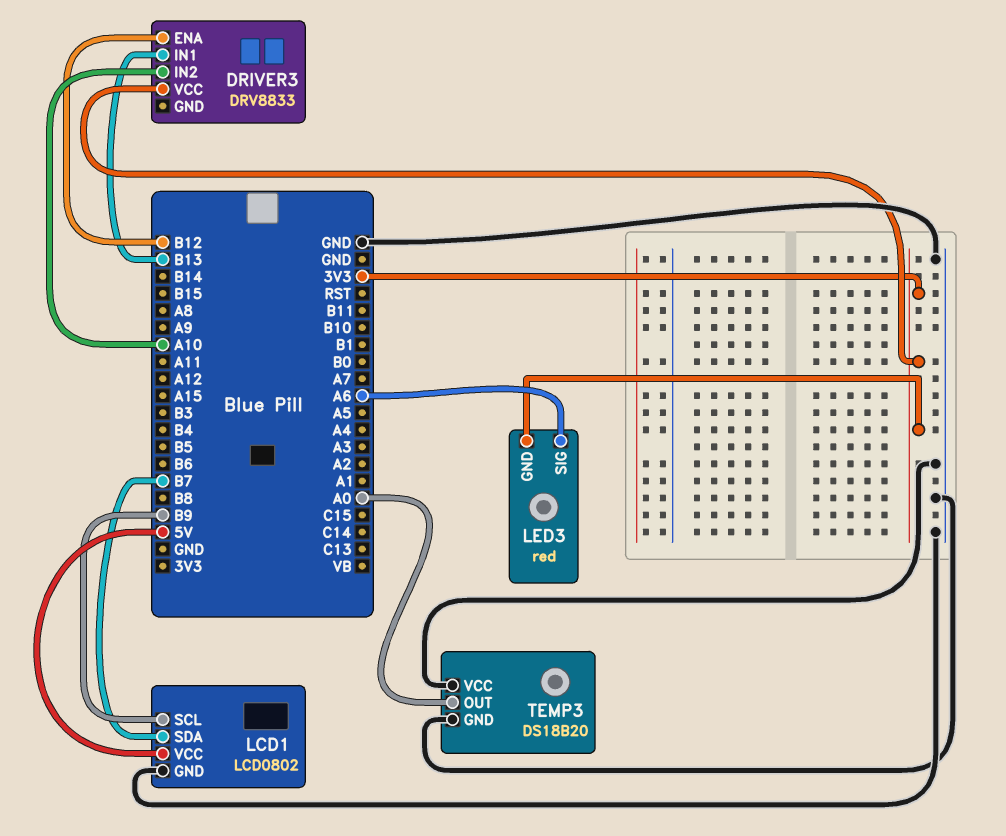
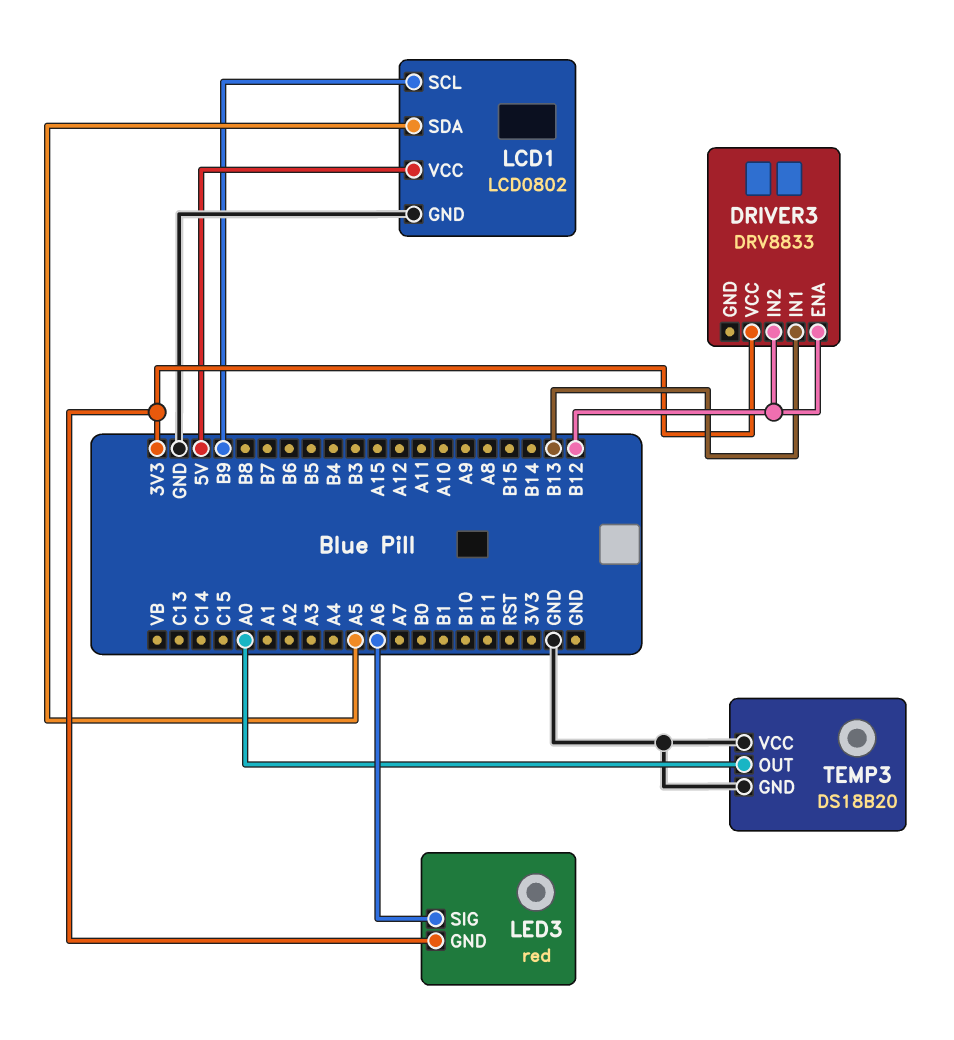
DRIVER3 pin IN2: A10 -> B12
LCD1 pin SDA: B7 -> A5

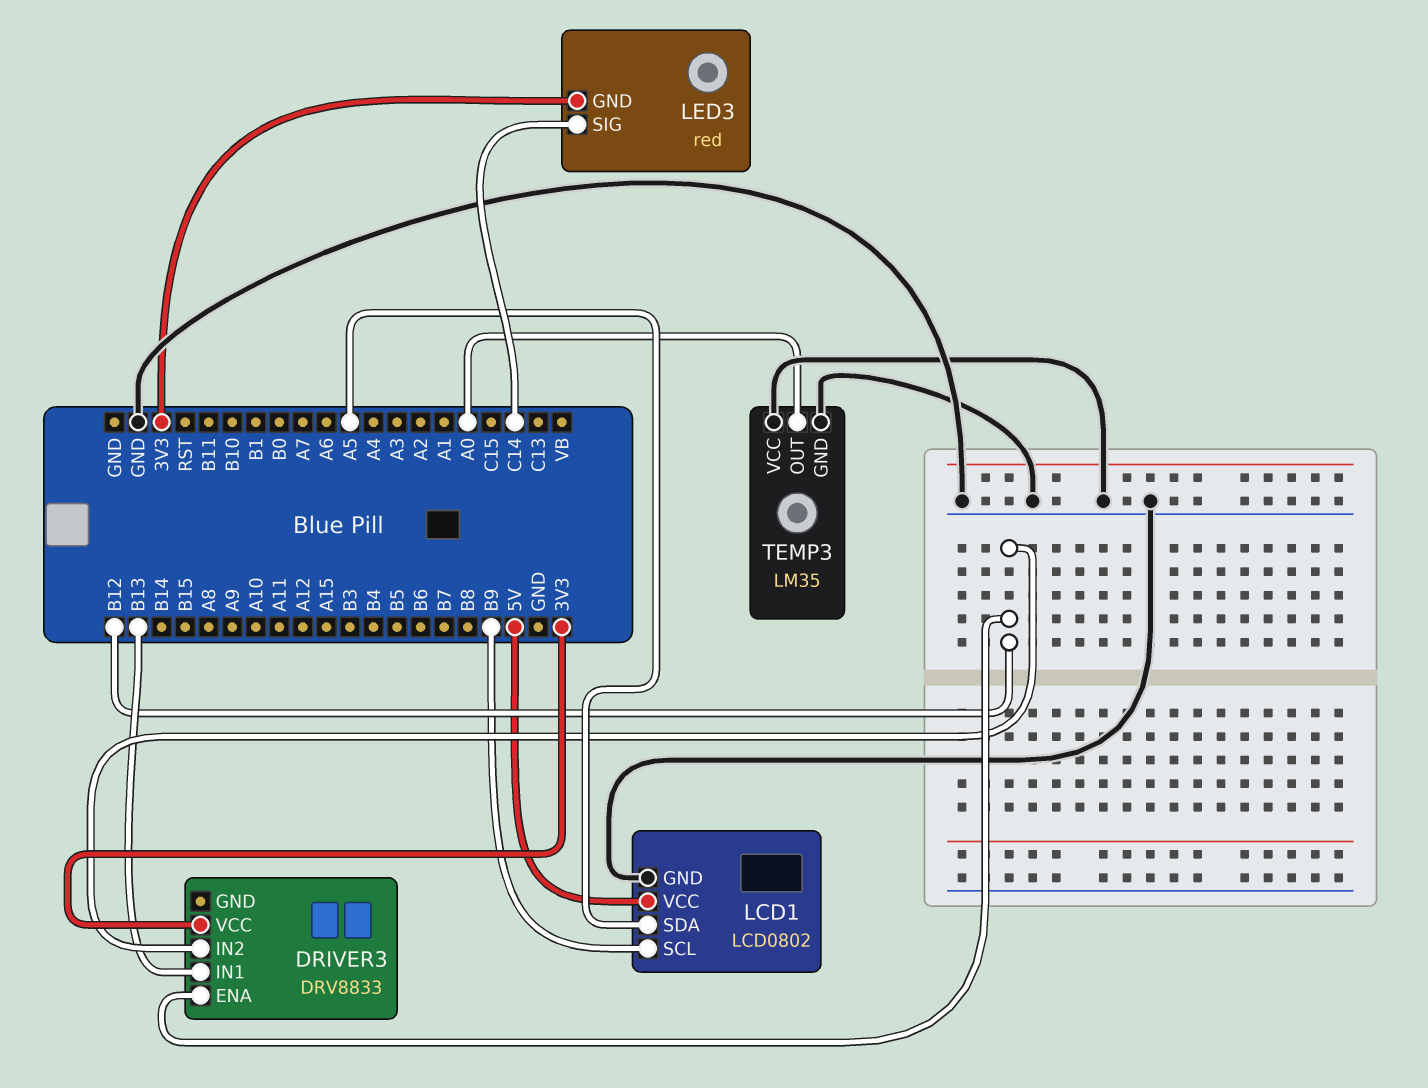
LED3 pin SIG: A6 -> C14
TEMP3: DS18B20 -> LM35

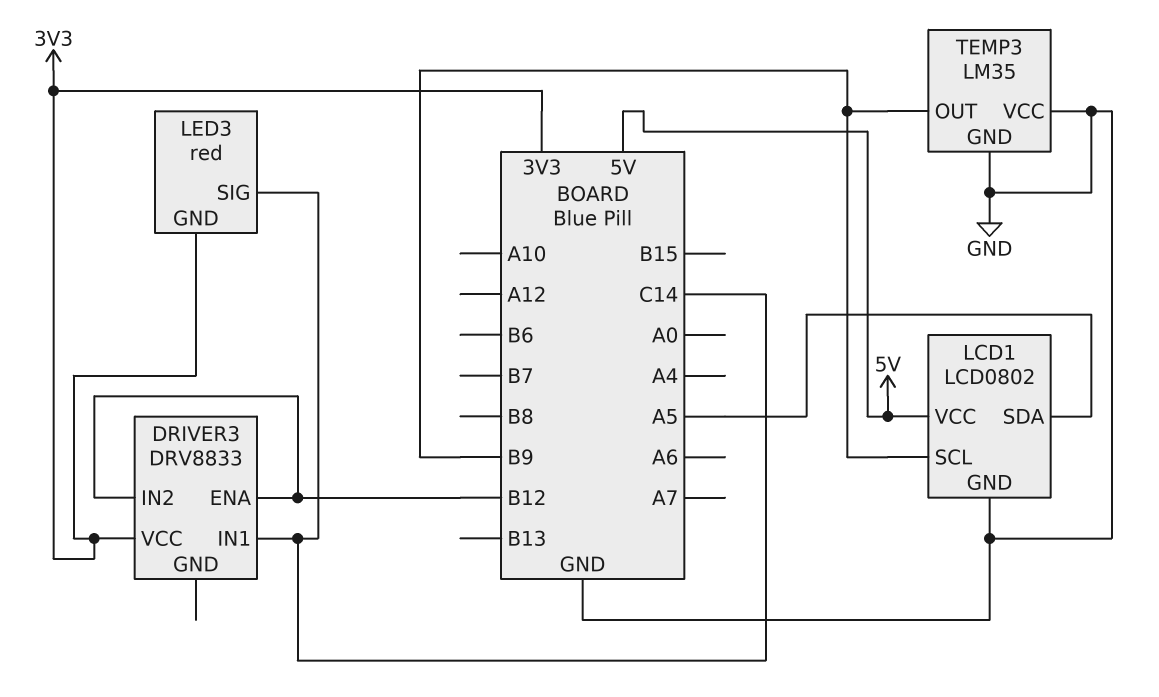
DRIVER3 pin IN1: B13 -> C14
TEMP3 pin OUT: A0 -> B9

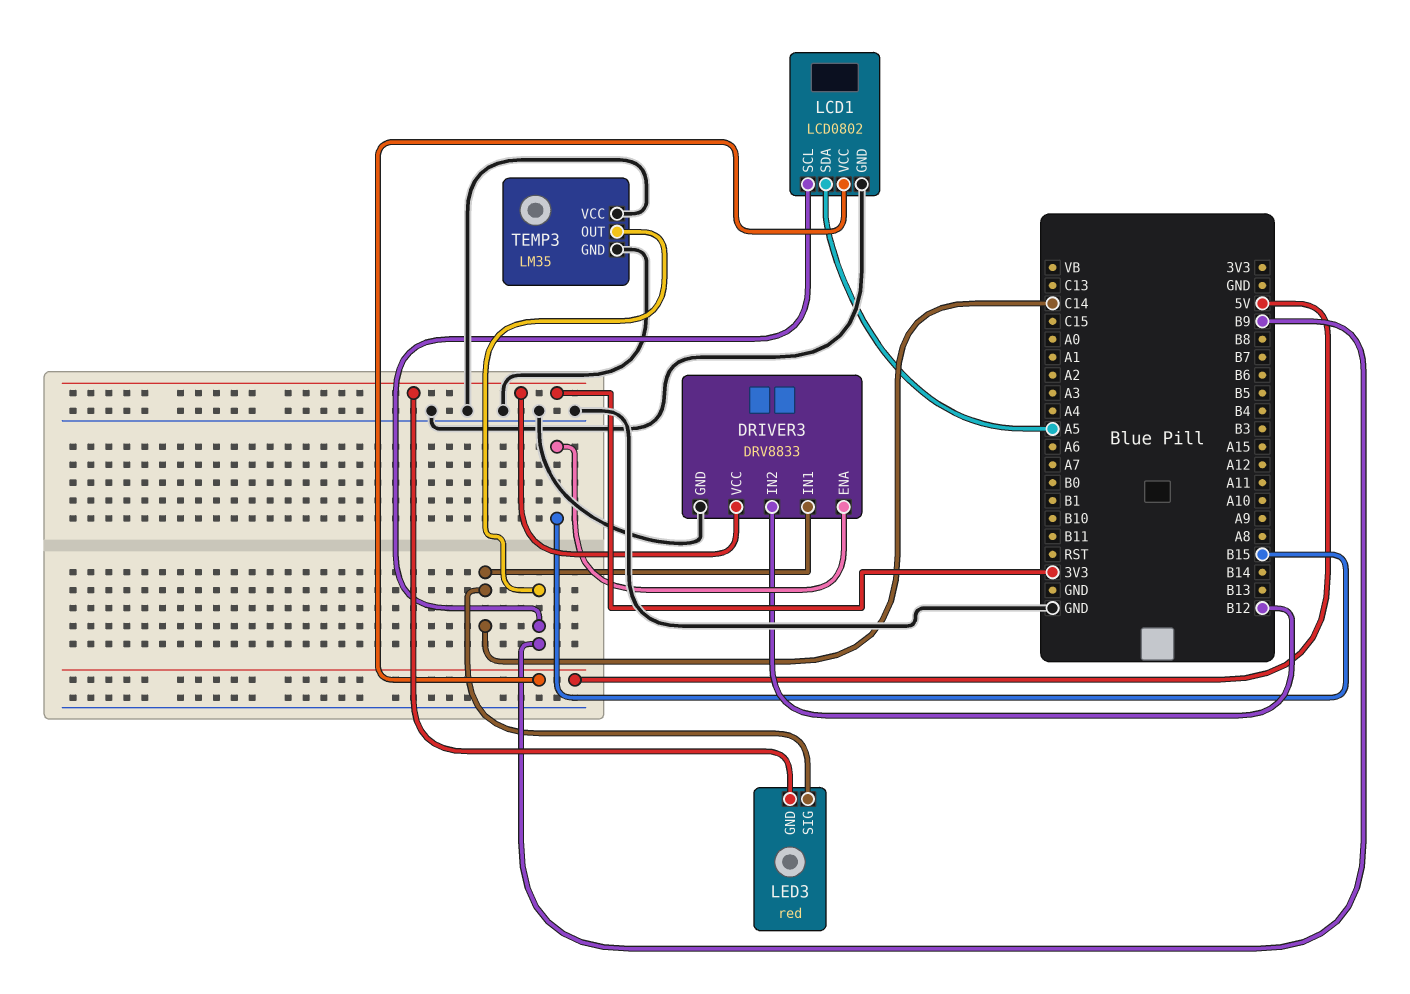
DRIVER3 pin ENA: B12 -> B15
DRIVER3 pin GND: none -> GND

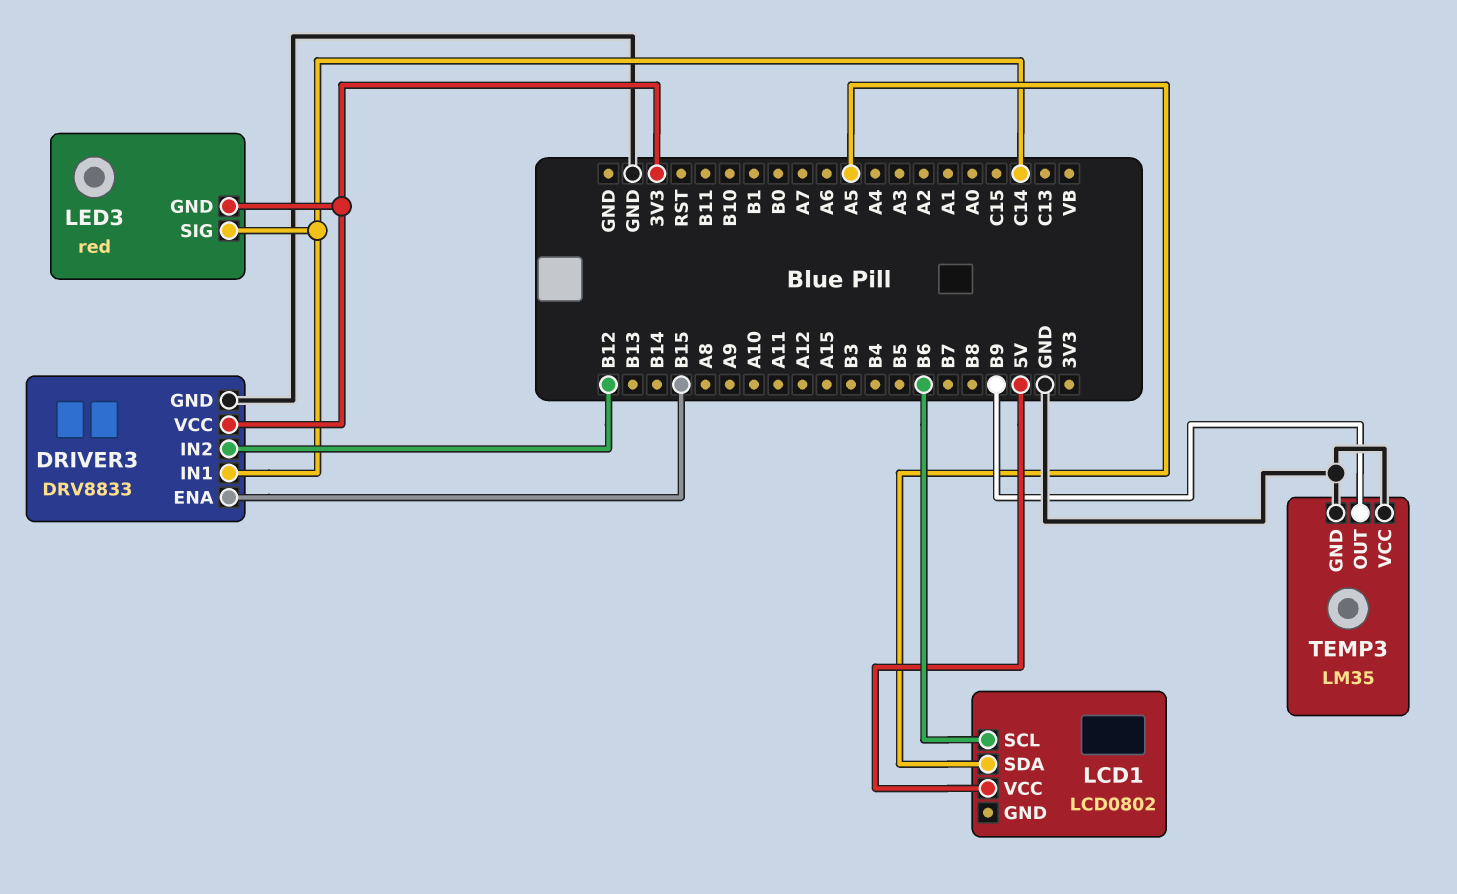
LCD1 pin GND: GND -> none
LCD1 pin SCL: B9 -> B6

